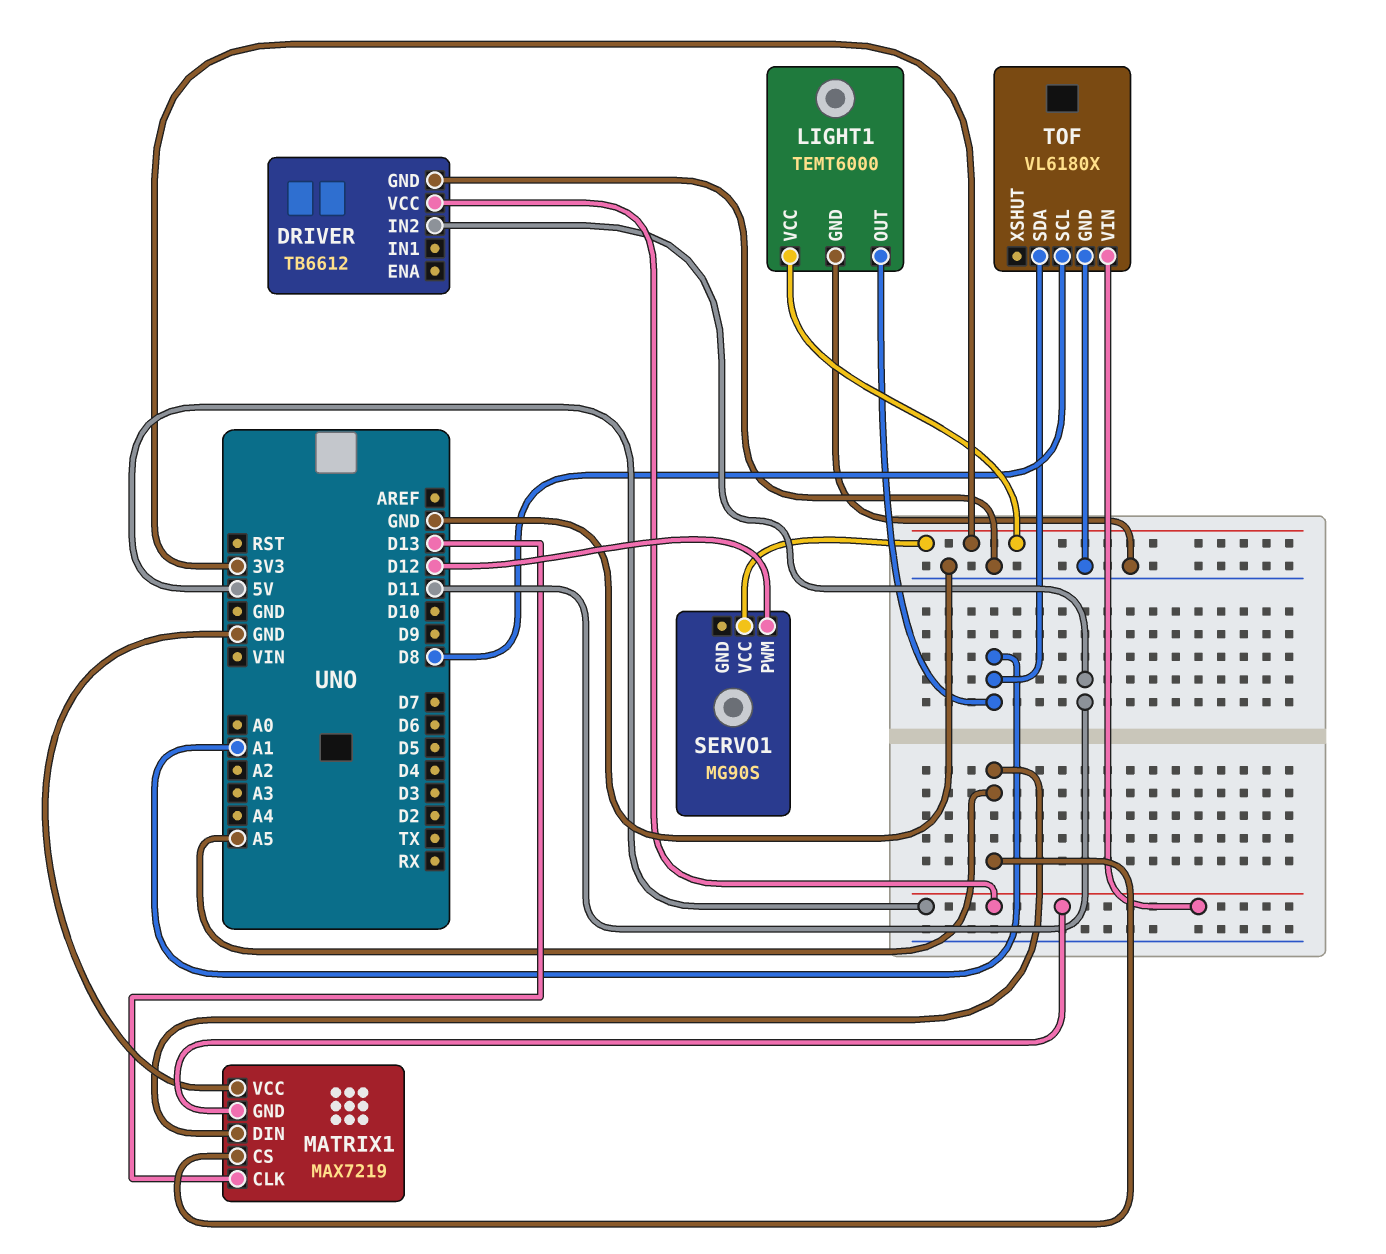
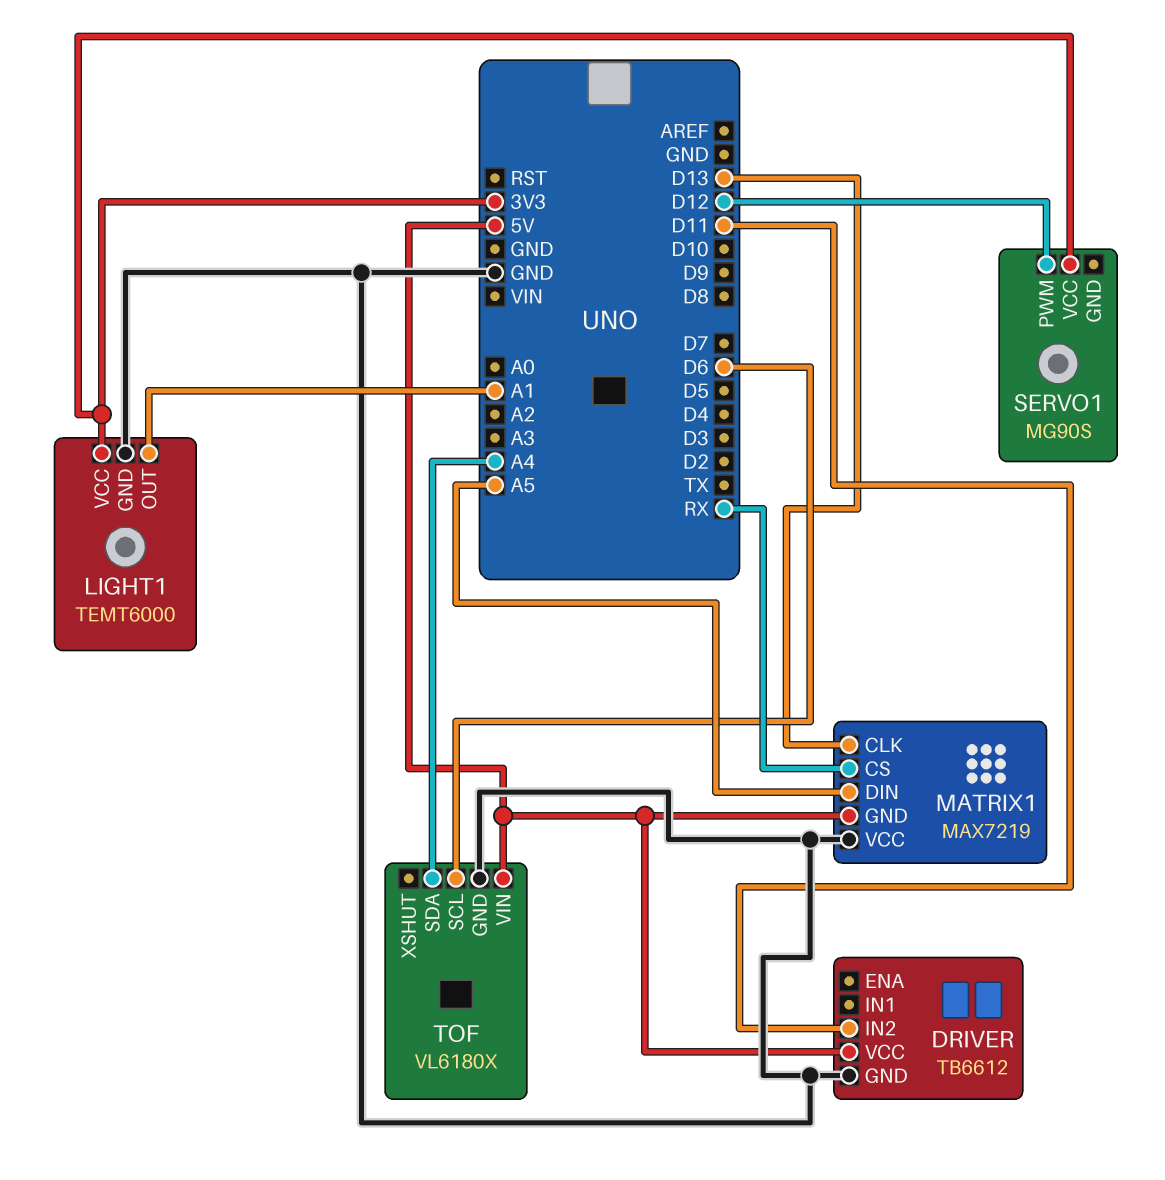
MATRIX1 pin CS: A5 -> RX
TOF pin SCL: D8 -> D6
TOF pin SDA: A1 -> A4

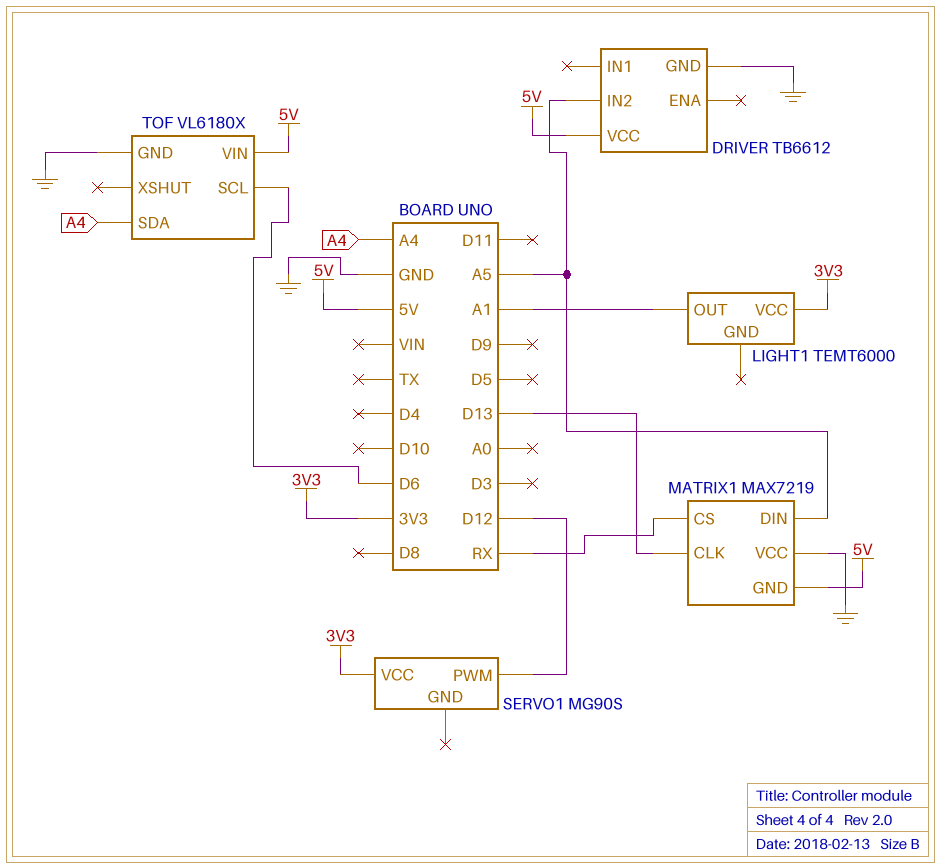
DRIVER pin IN2: D11 -> A5
LIGHT1 pin GND: GND -> none

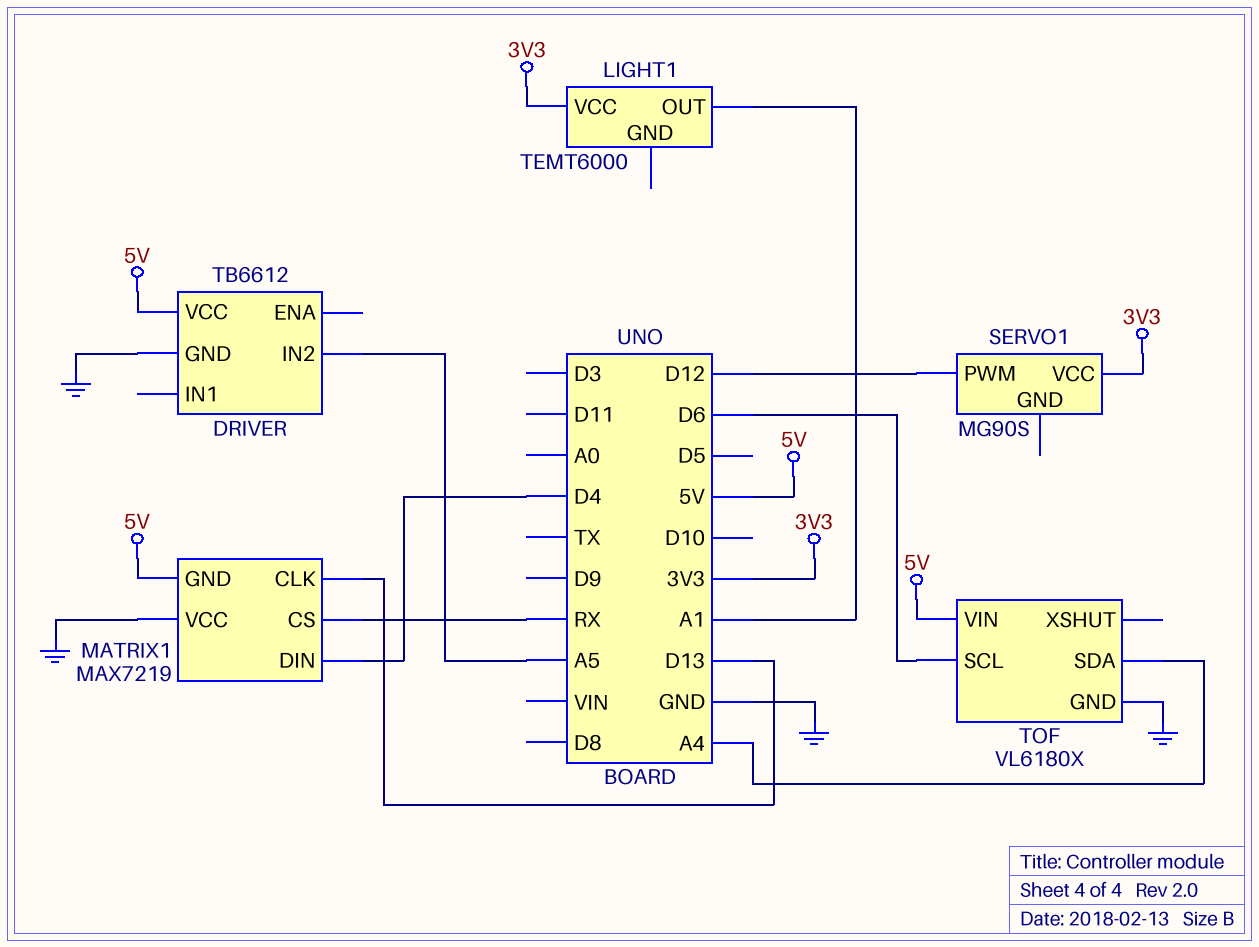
MATRIX1 pin DIN: A5 -> D4

